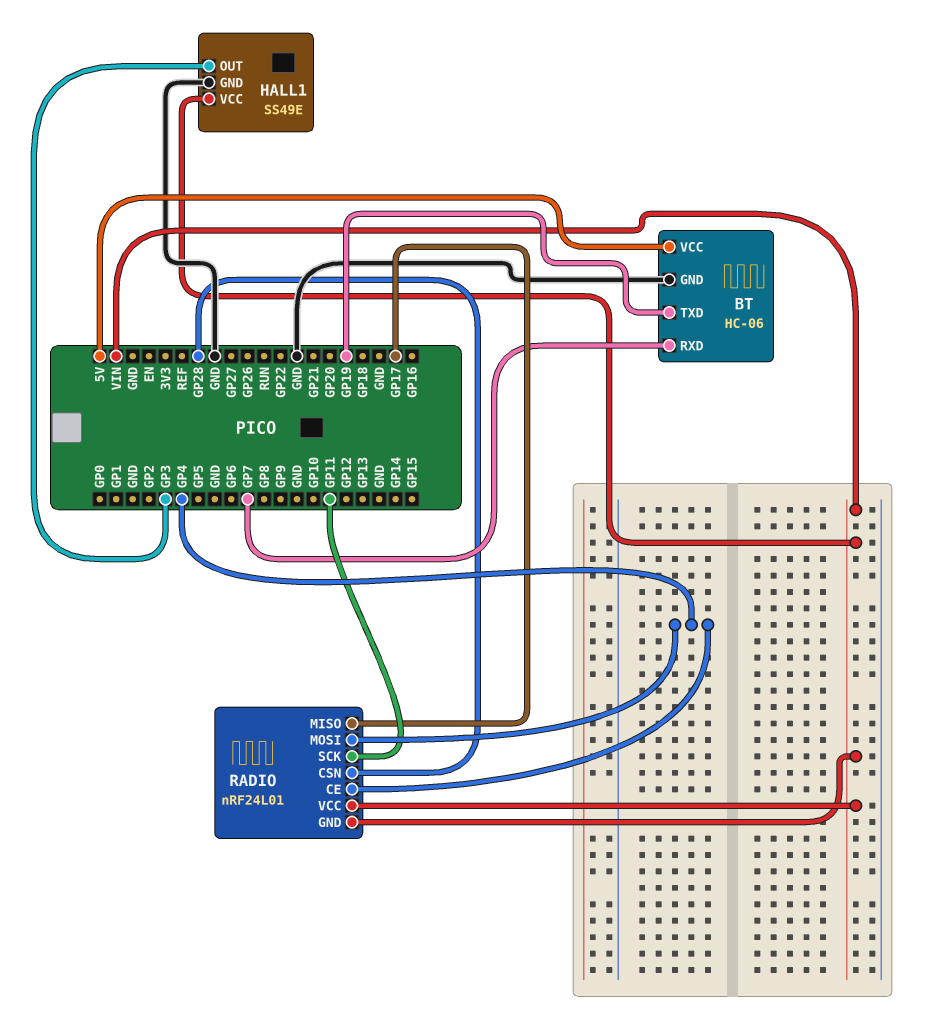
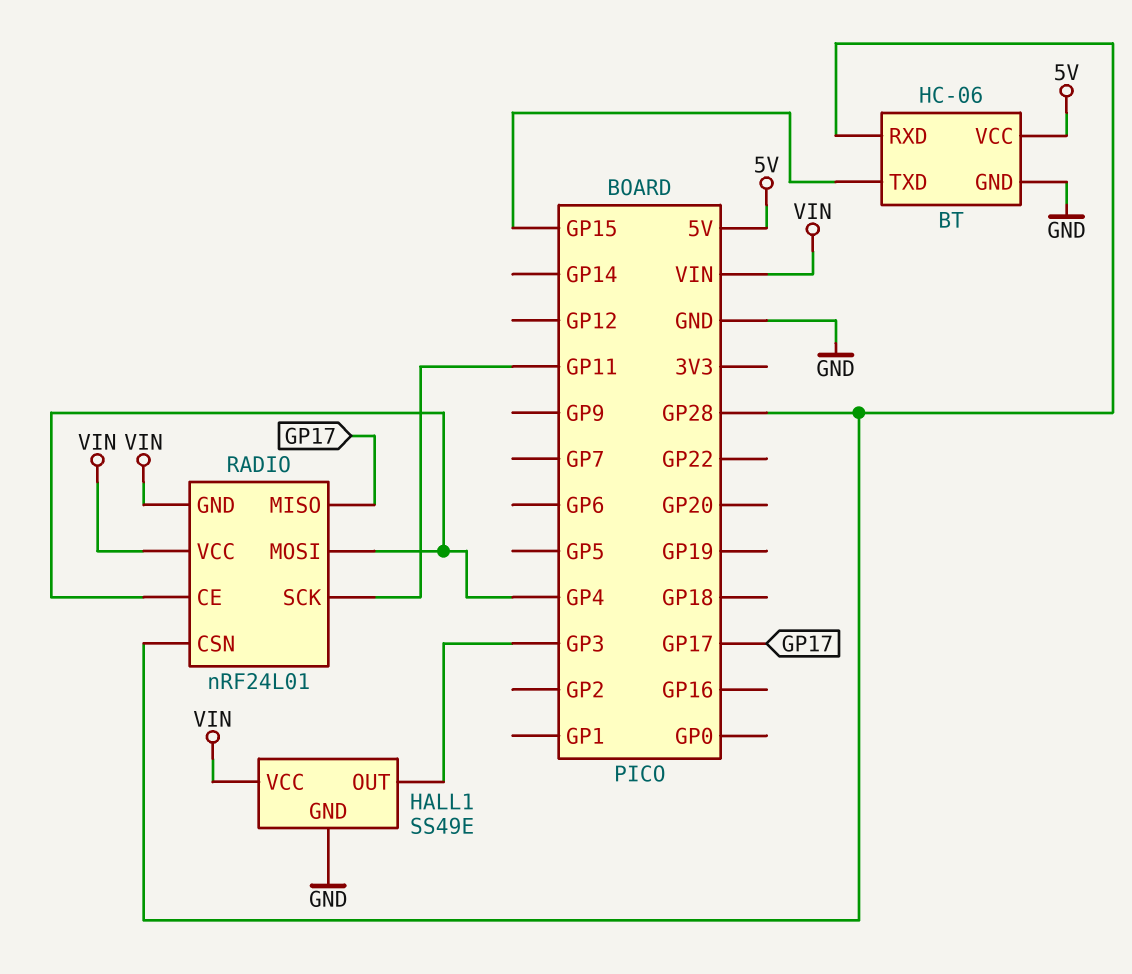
BT pin RXD: GP7 -> GP28
BT pin TXD: GP19 -> GP15

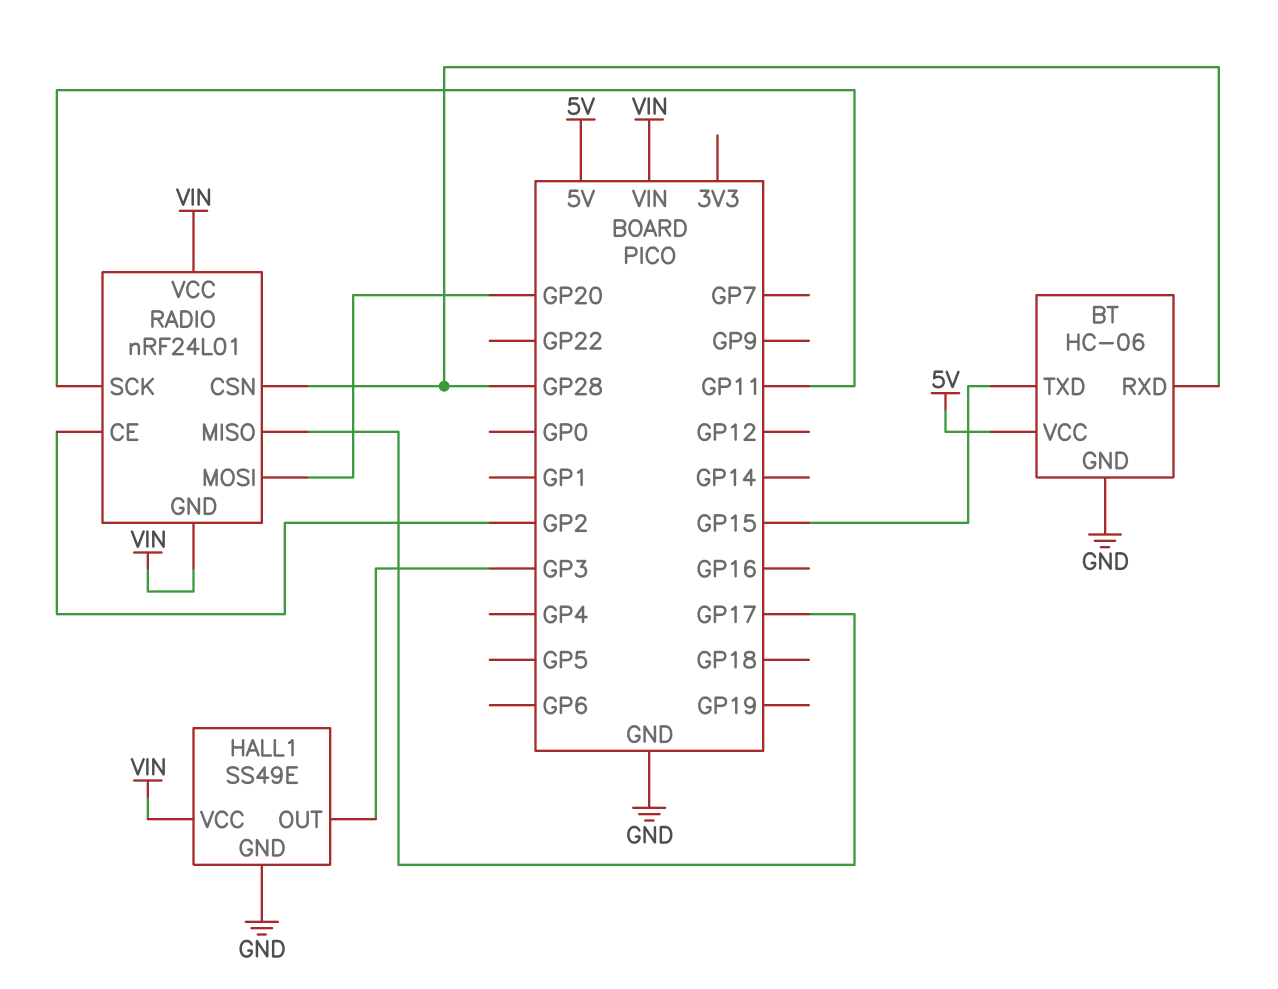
RADIO pin CE: GP4 -> GP2
RADIO pin MOSI: GP4 -> GP20

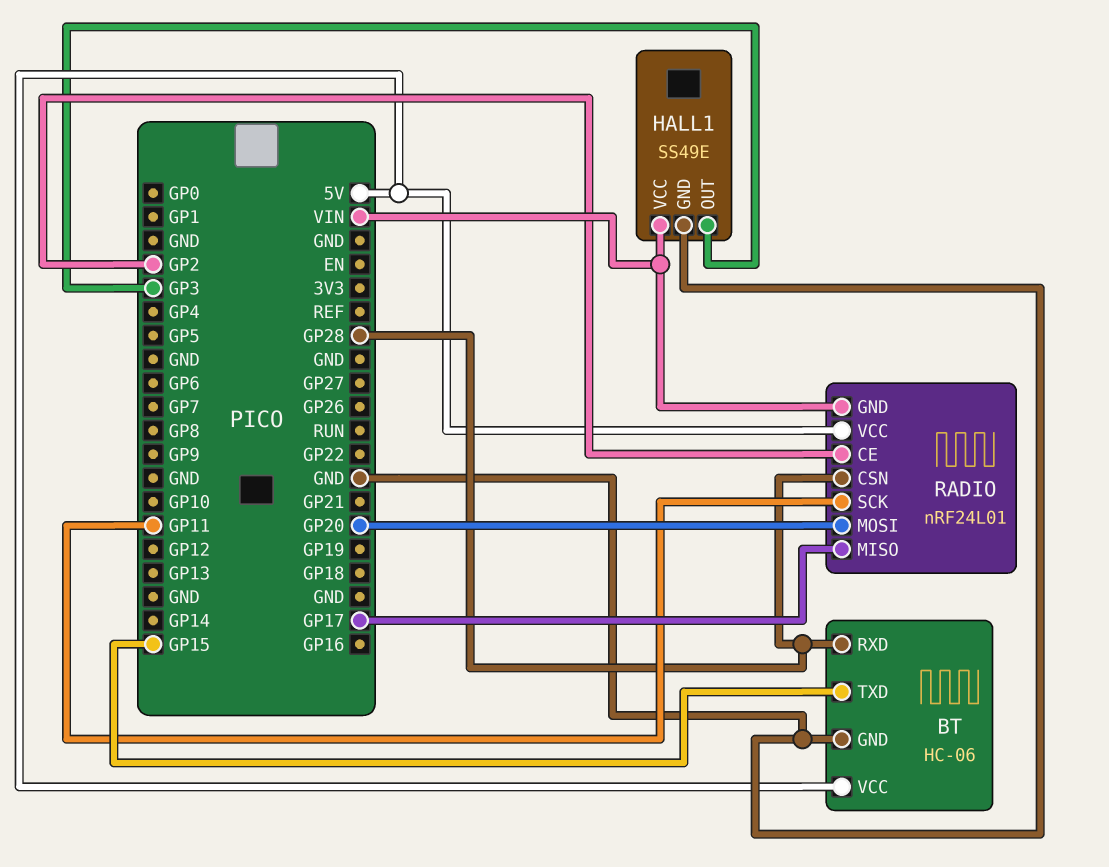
RADIO pin VCC: VIN -> 5V

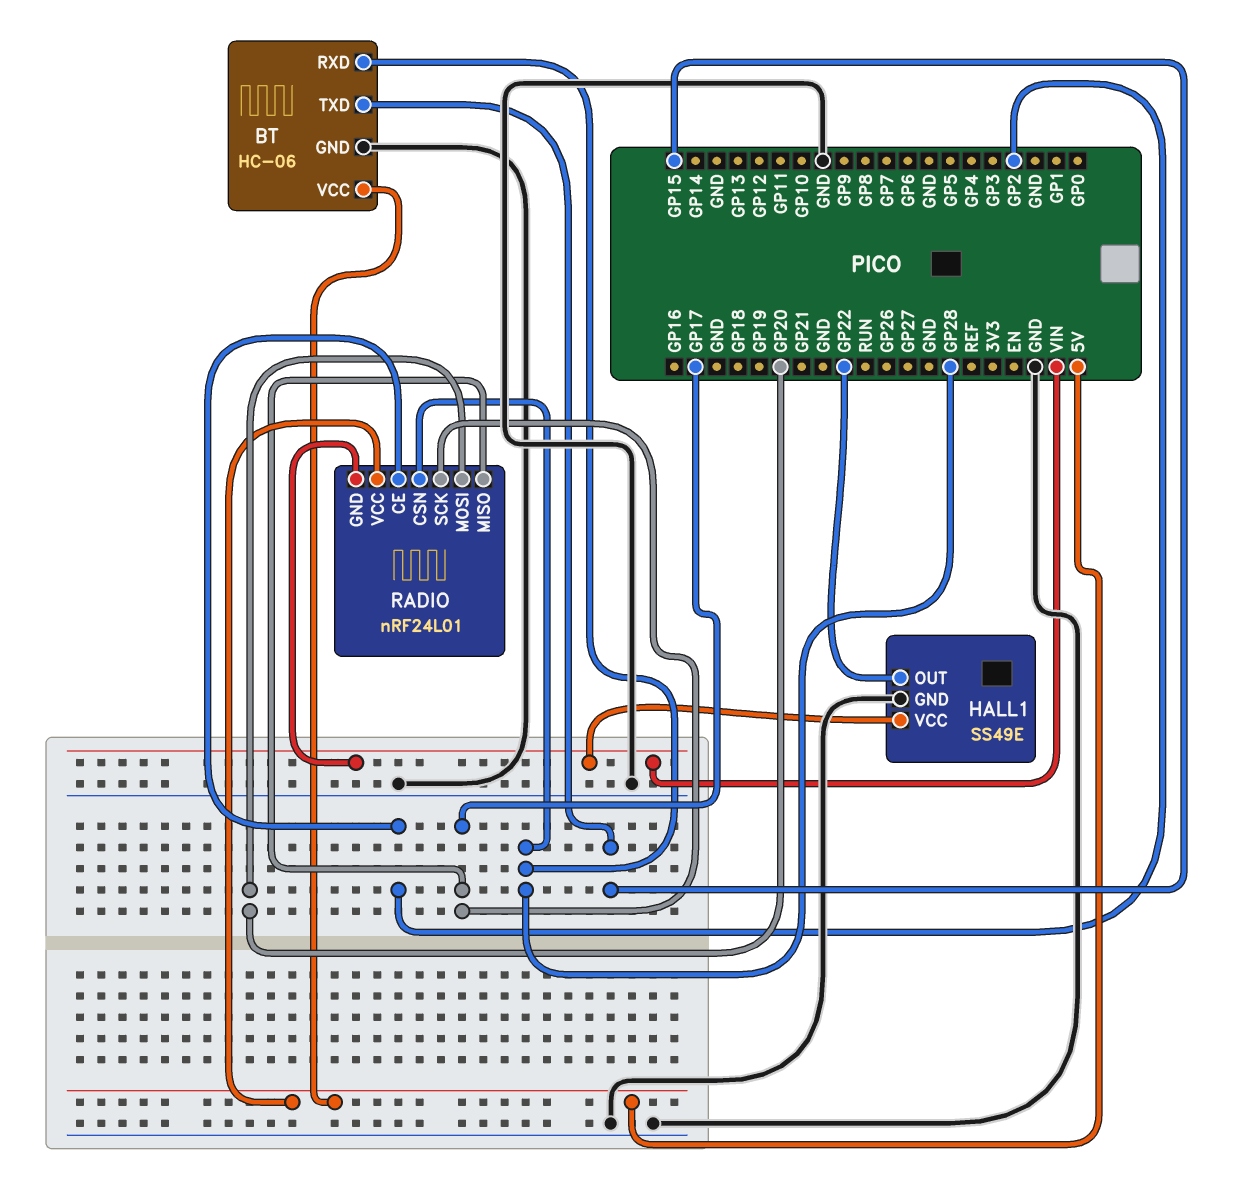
HALL1 pin OUT: GP3 -> GP22
RADIO pin SCK: GP11 -> GP17

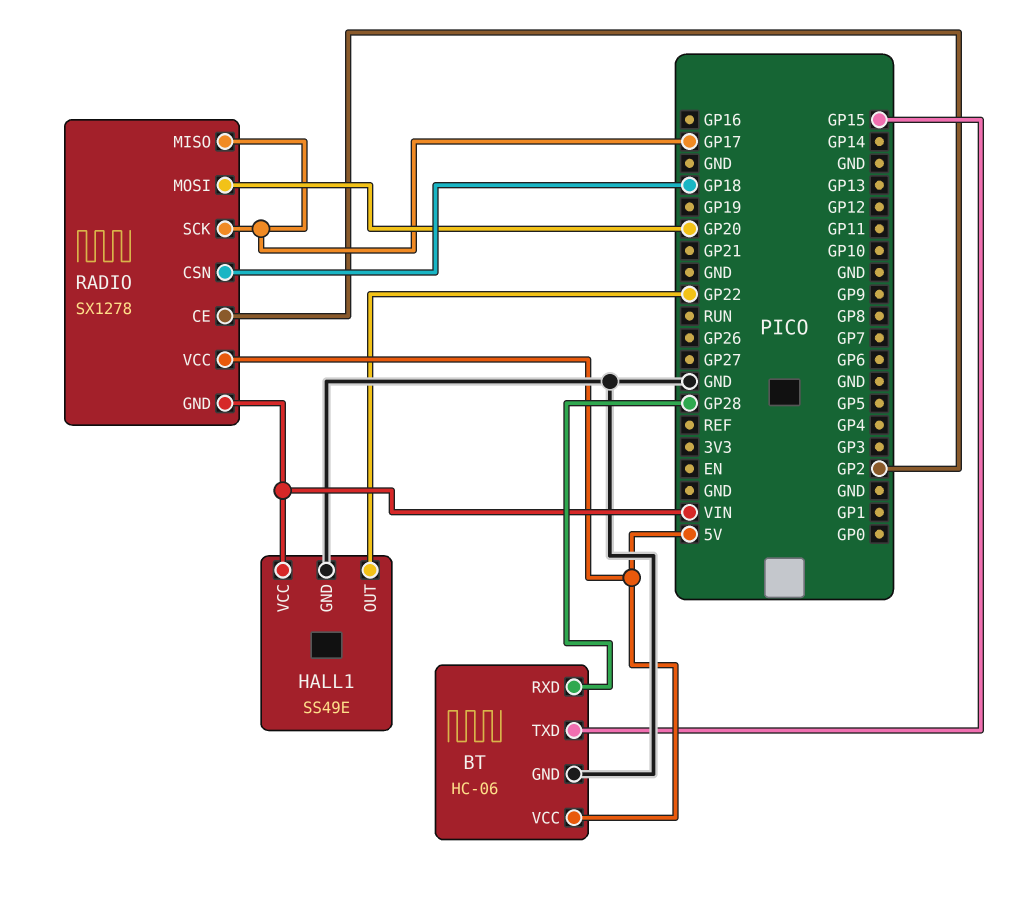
RADIO: nRF24L01 -> SX1278
RADIO pin CSN: GP28 -> GP18

